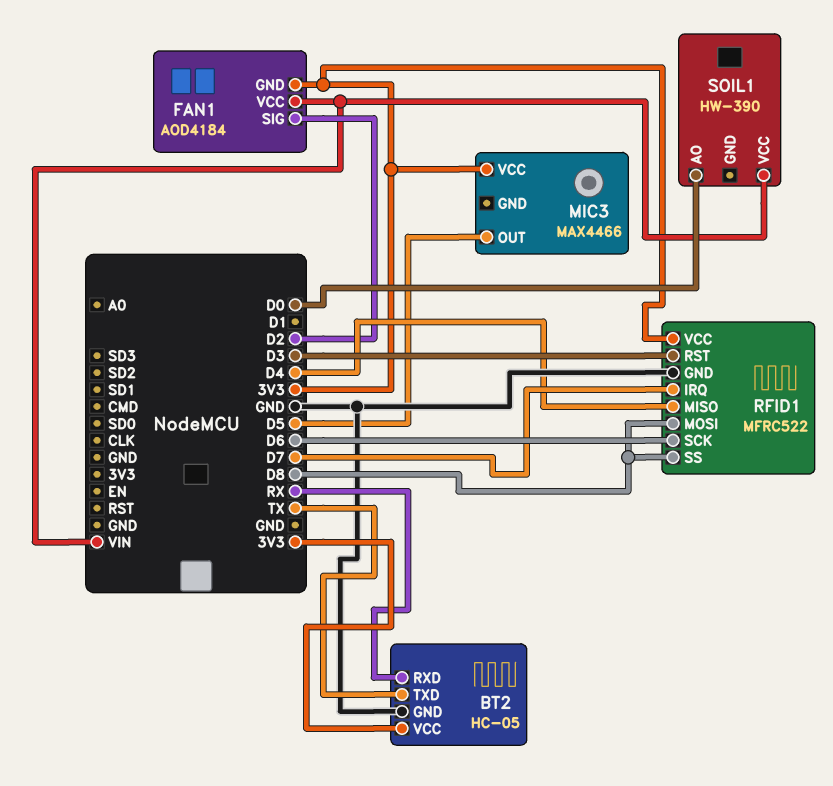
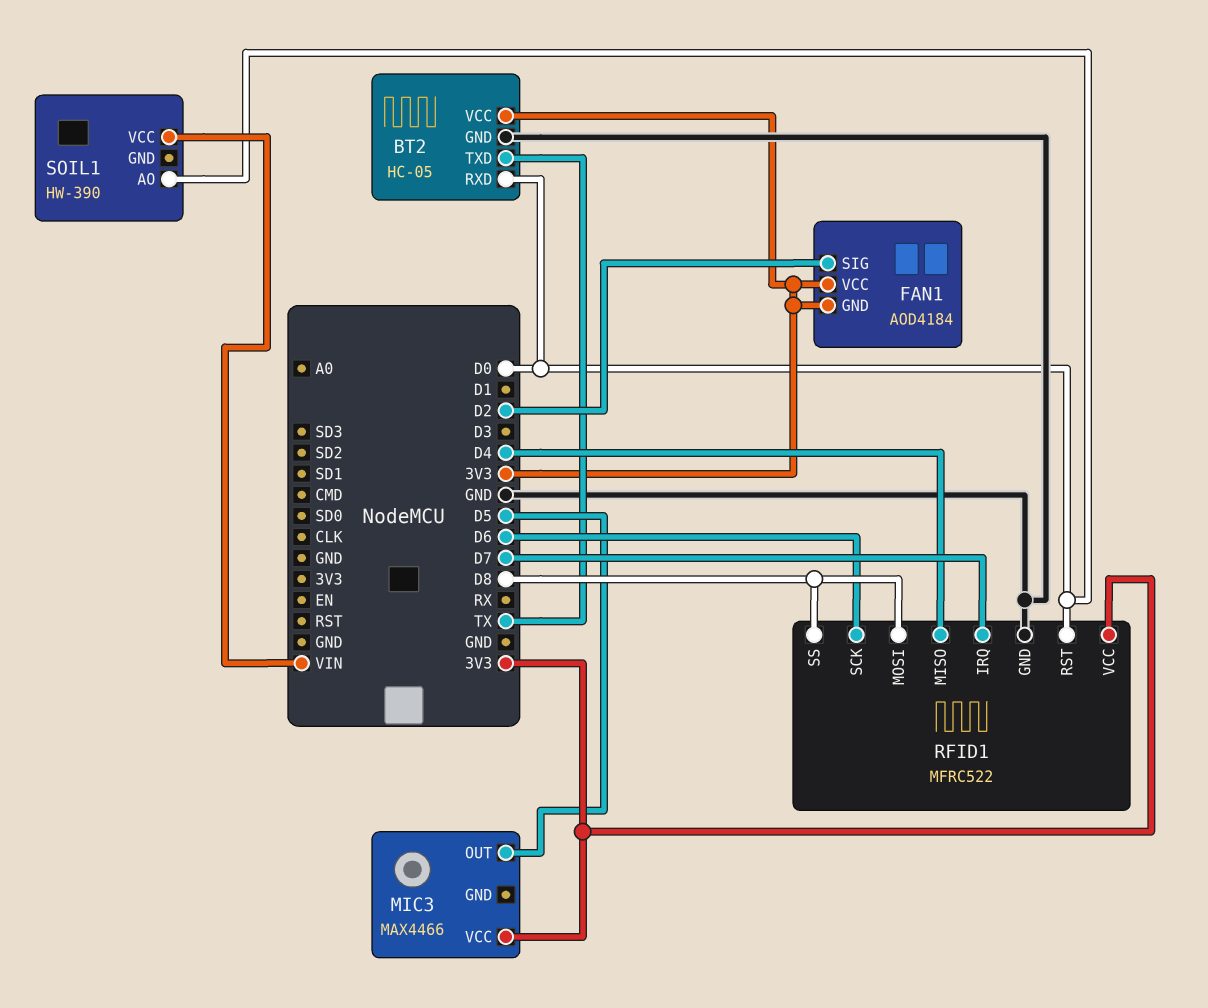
BT2 pin RXD: RX -> D0
FAN1 pin VCC: VIN -> 3V3
RFID1 pin RST: D3 -> D0

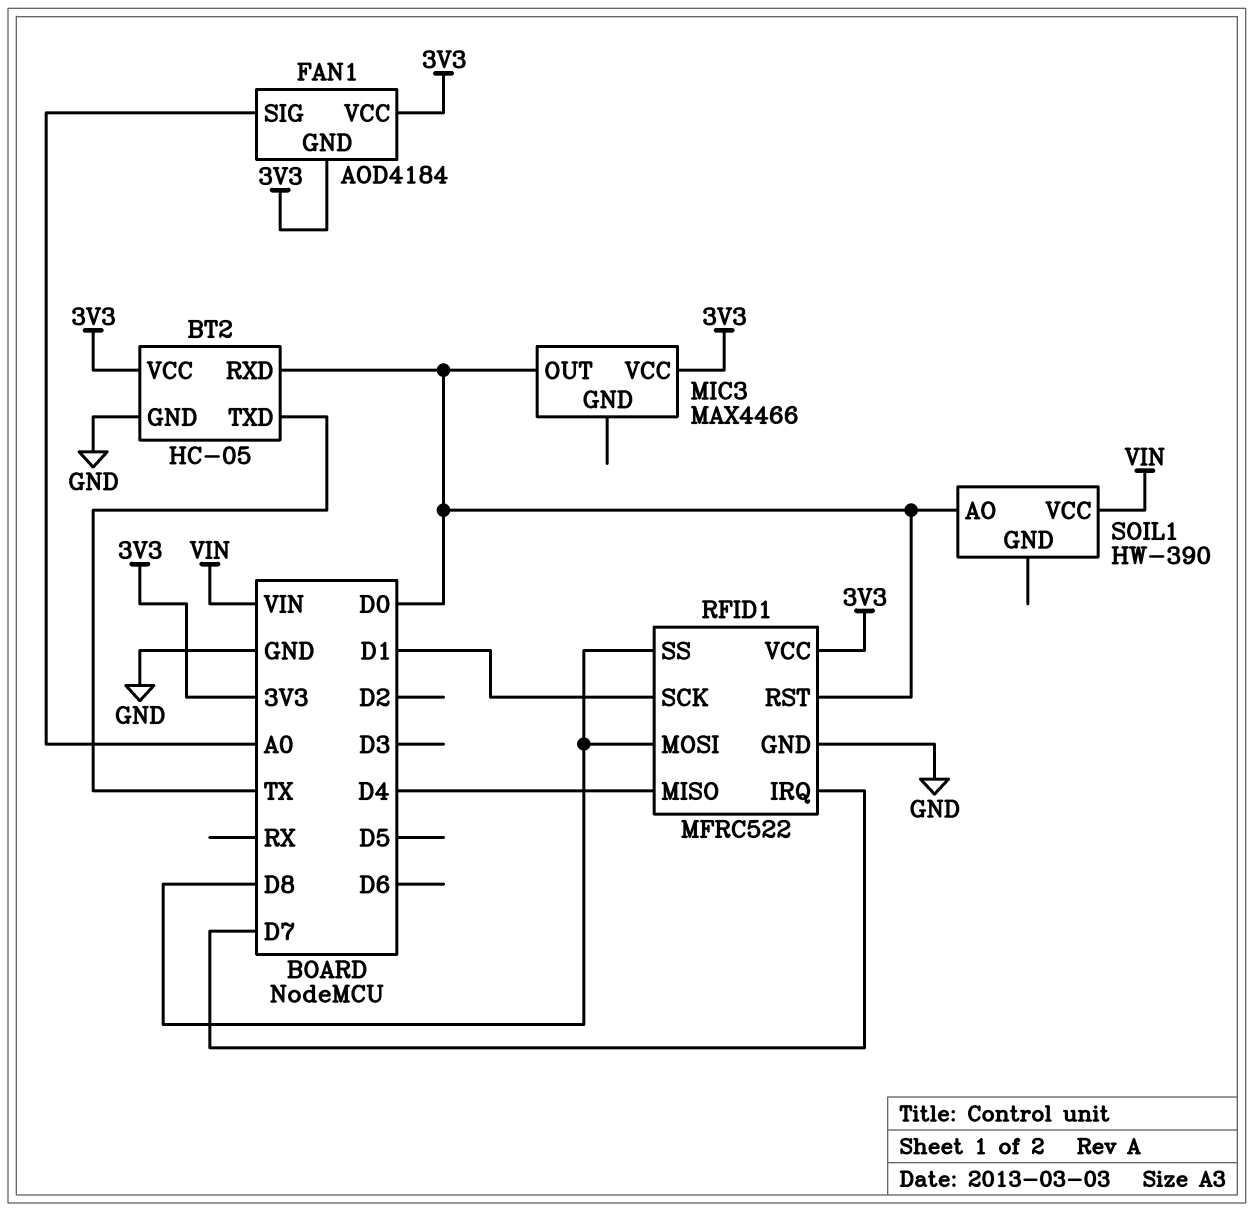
FAN1 pin SIG: D2 -> A0
MIC3 pin OUT: D5 -> D0
RFID1 pin SCK: D6 -> D1

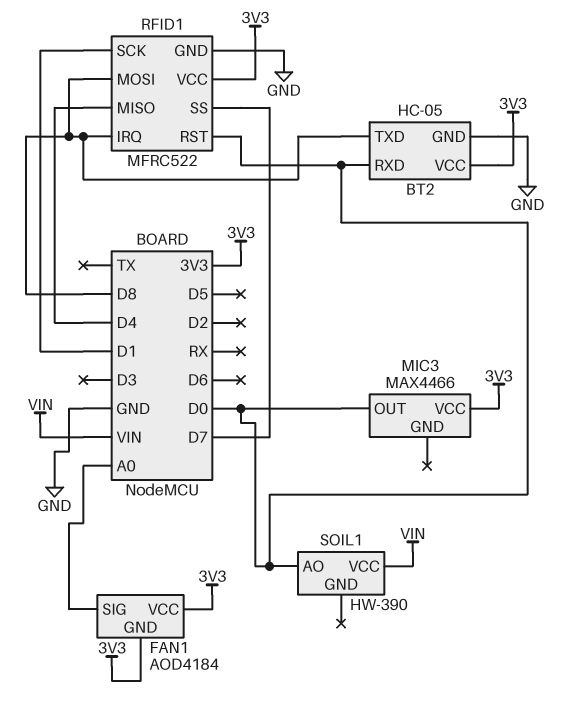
BT2 pin TXD: TX -> D8
RFID1 pin IRQ: D7 -> D8
RFID1 pin SS: D8 -> D7

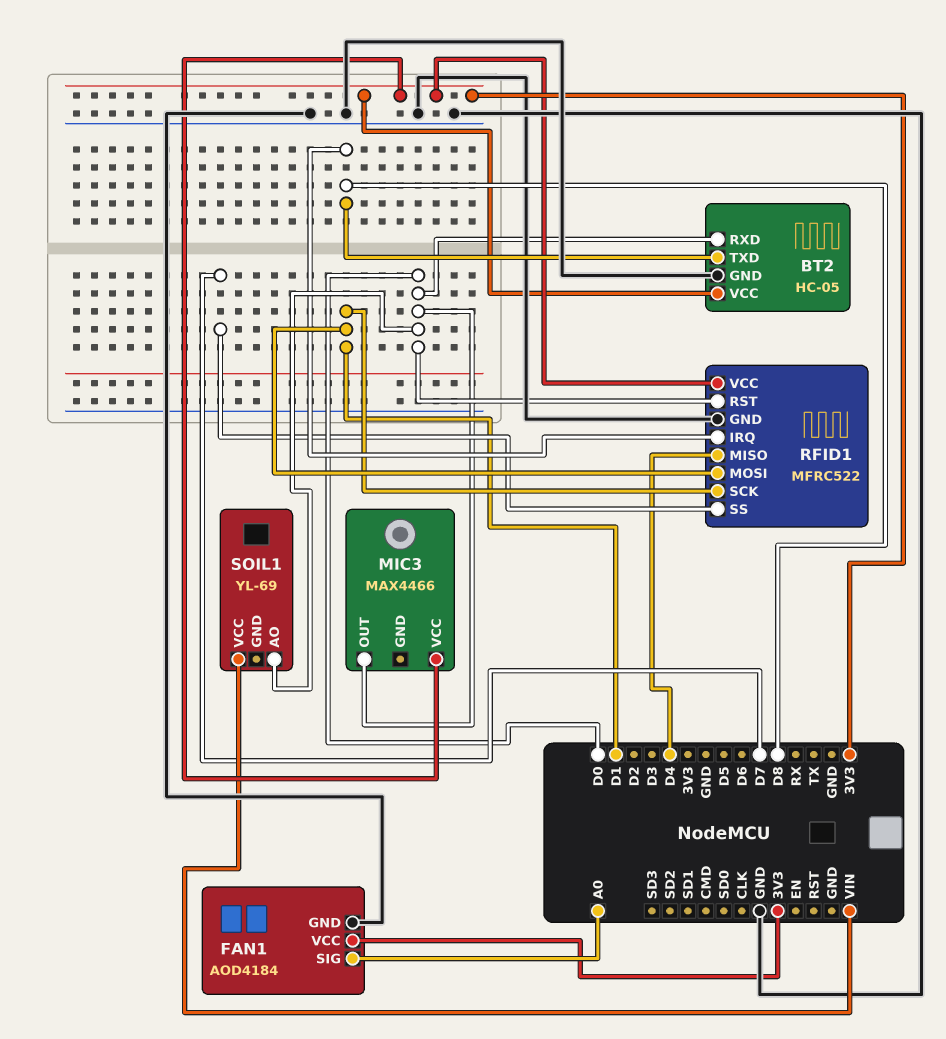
FAN1 pin GND: 3V3 -> GND
RFID1 pin MOSI: D8 -> D1
SOIL1: HW-390 -> YL-69

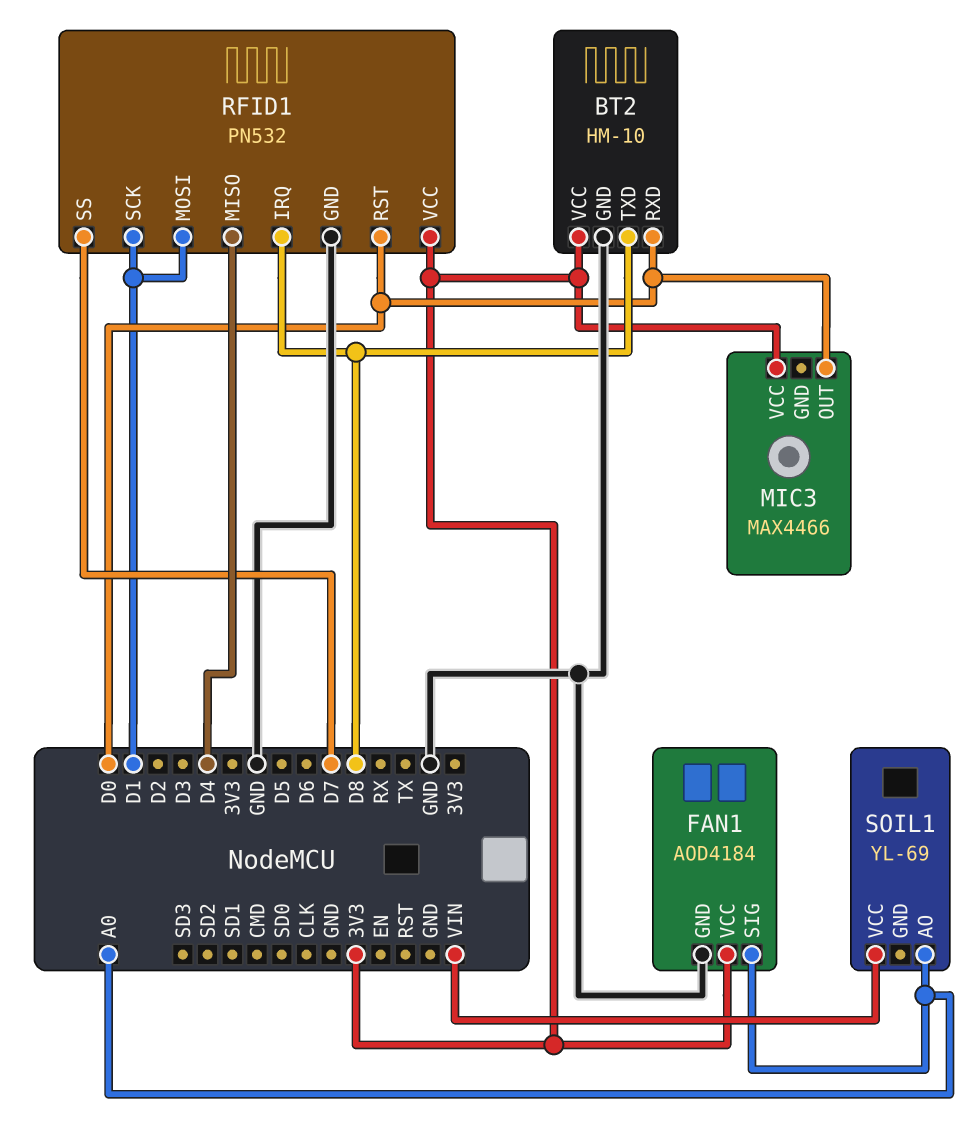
BT2: HC-05 -> HM-10
RFID1: MFRC522 -> PN532
SOIL1 pin AO: D0 -> A0

